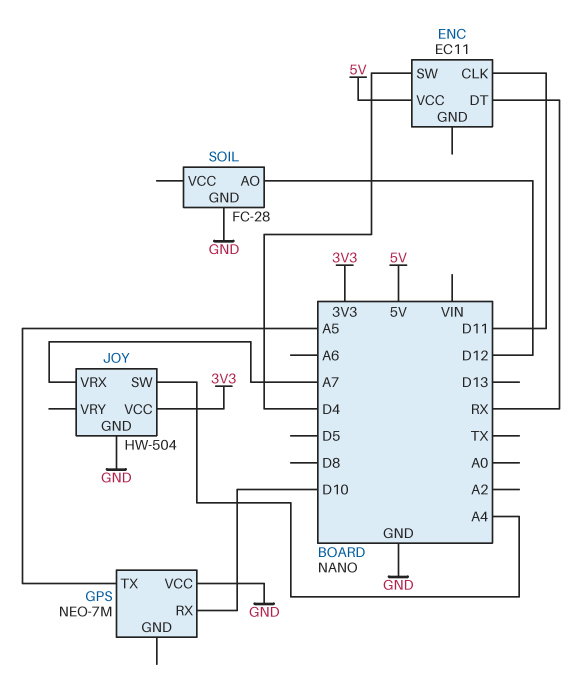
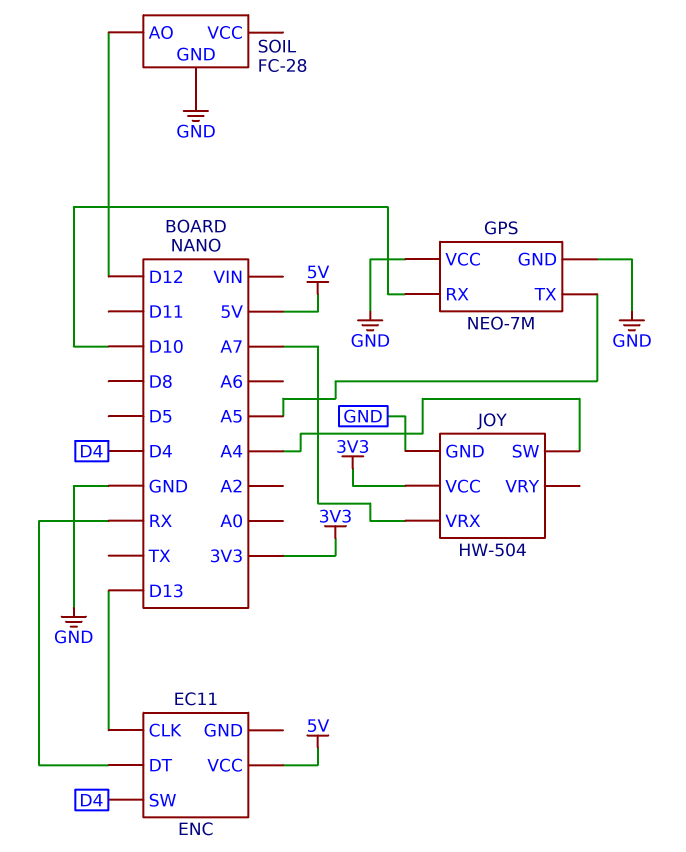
ENC pin CLK: D11 -> D13
GPS pin GND: none -> GND

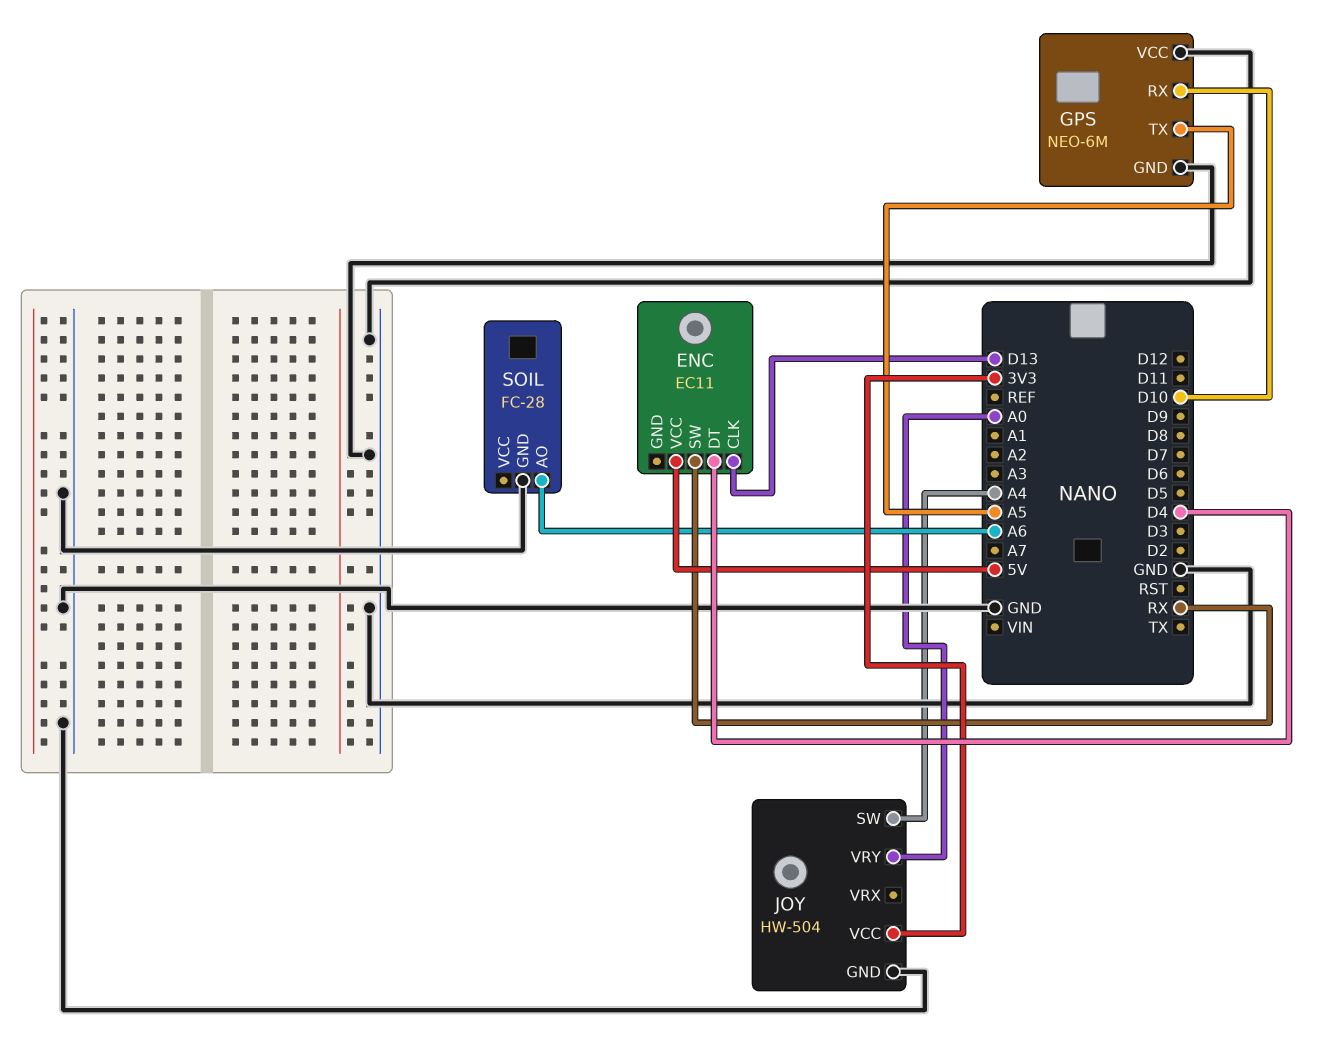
ENC pin DT: RX -> D4
ENC pin SW: D4 -> RX
GPS: NEO-7M -> NEO-6M
JOY pin VRX: A7 -> none
JOY pin VRY: none -> A0
SOIL pin AO: D12 -> A6

